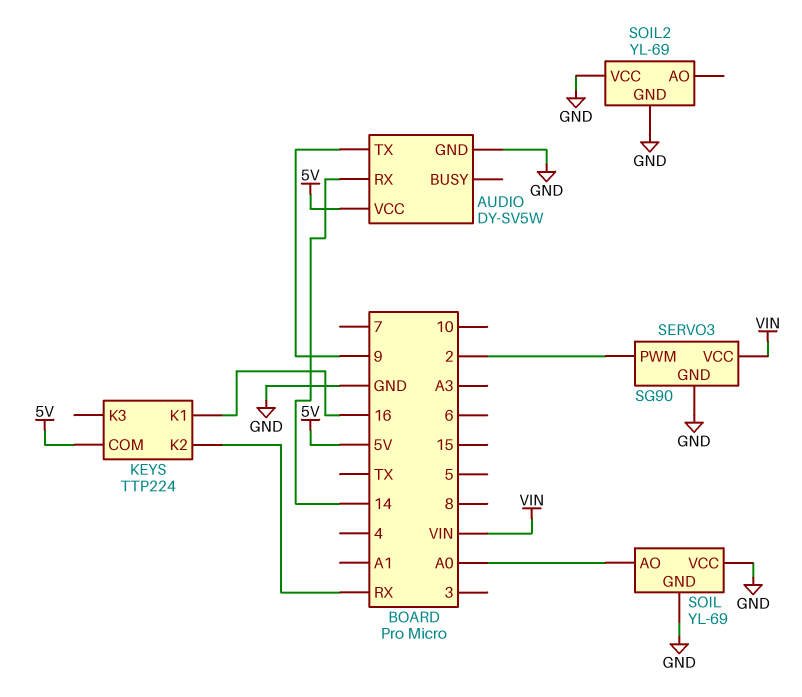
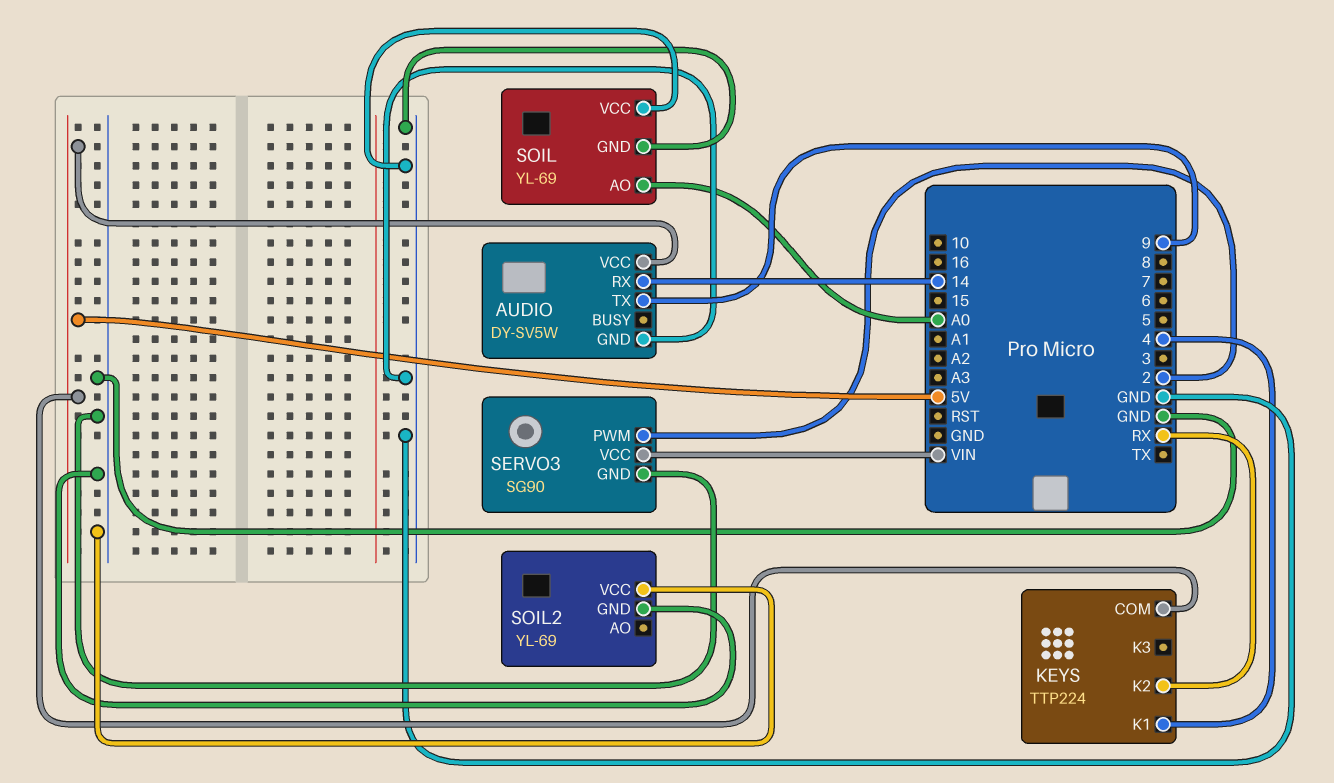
KEYS pin K1: 16 -> 4

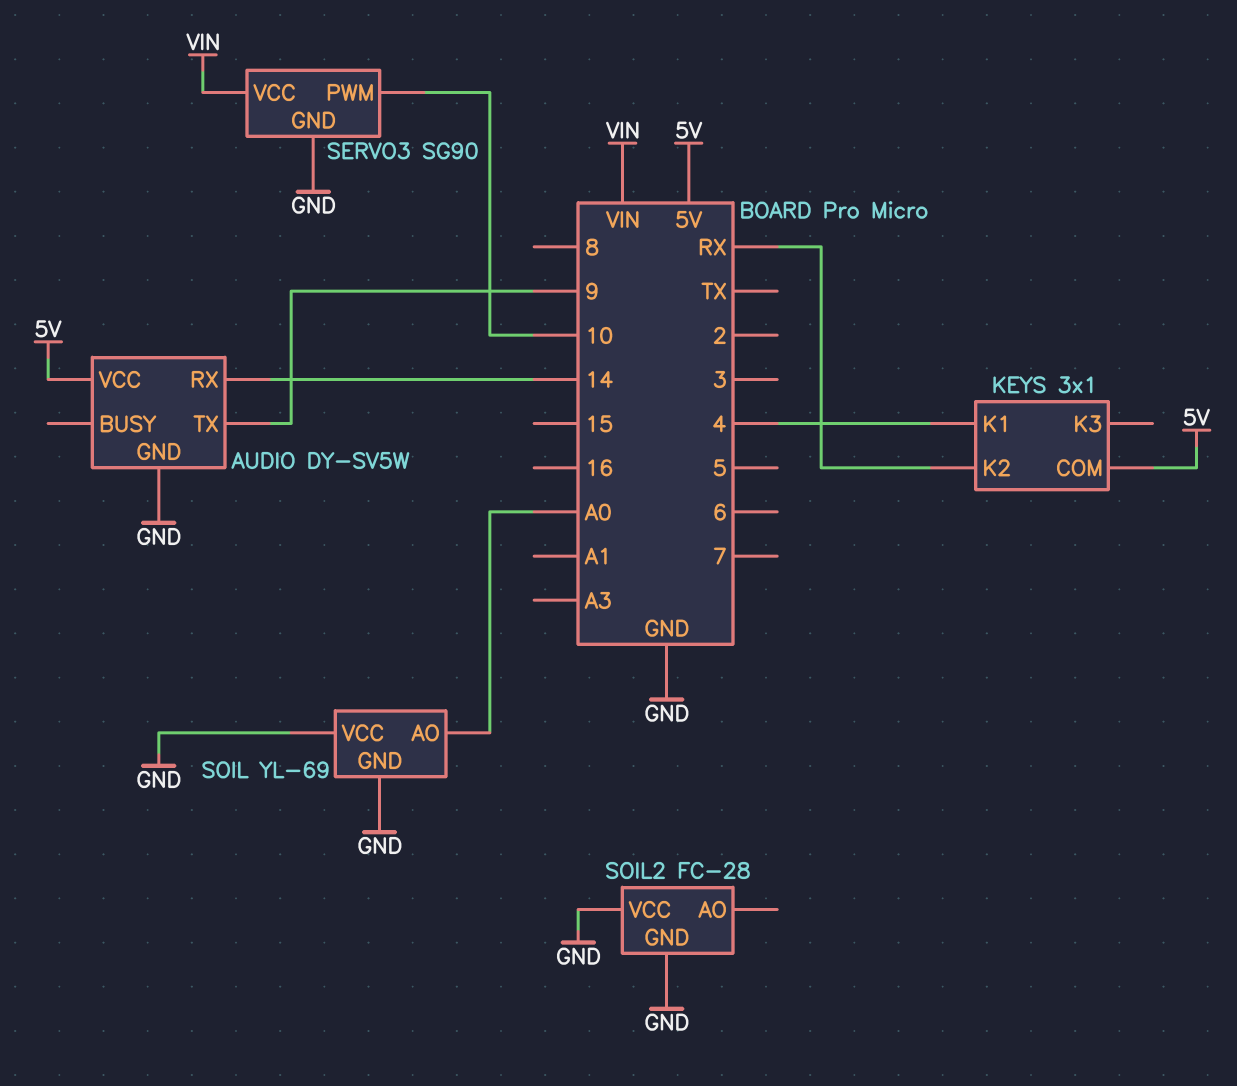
KEYS: TTP224 -> 3x1
SERVO3 pin PWM: 2 -> 10
SOIL2: YL-69 -> FC-28

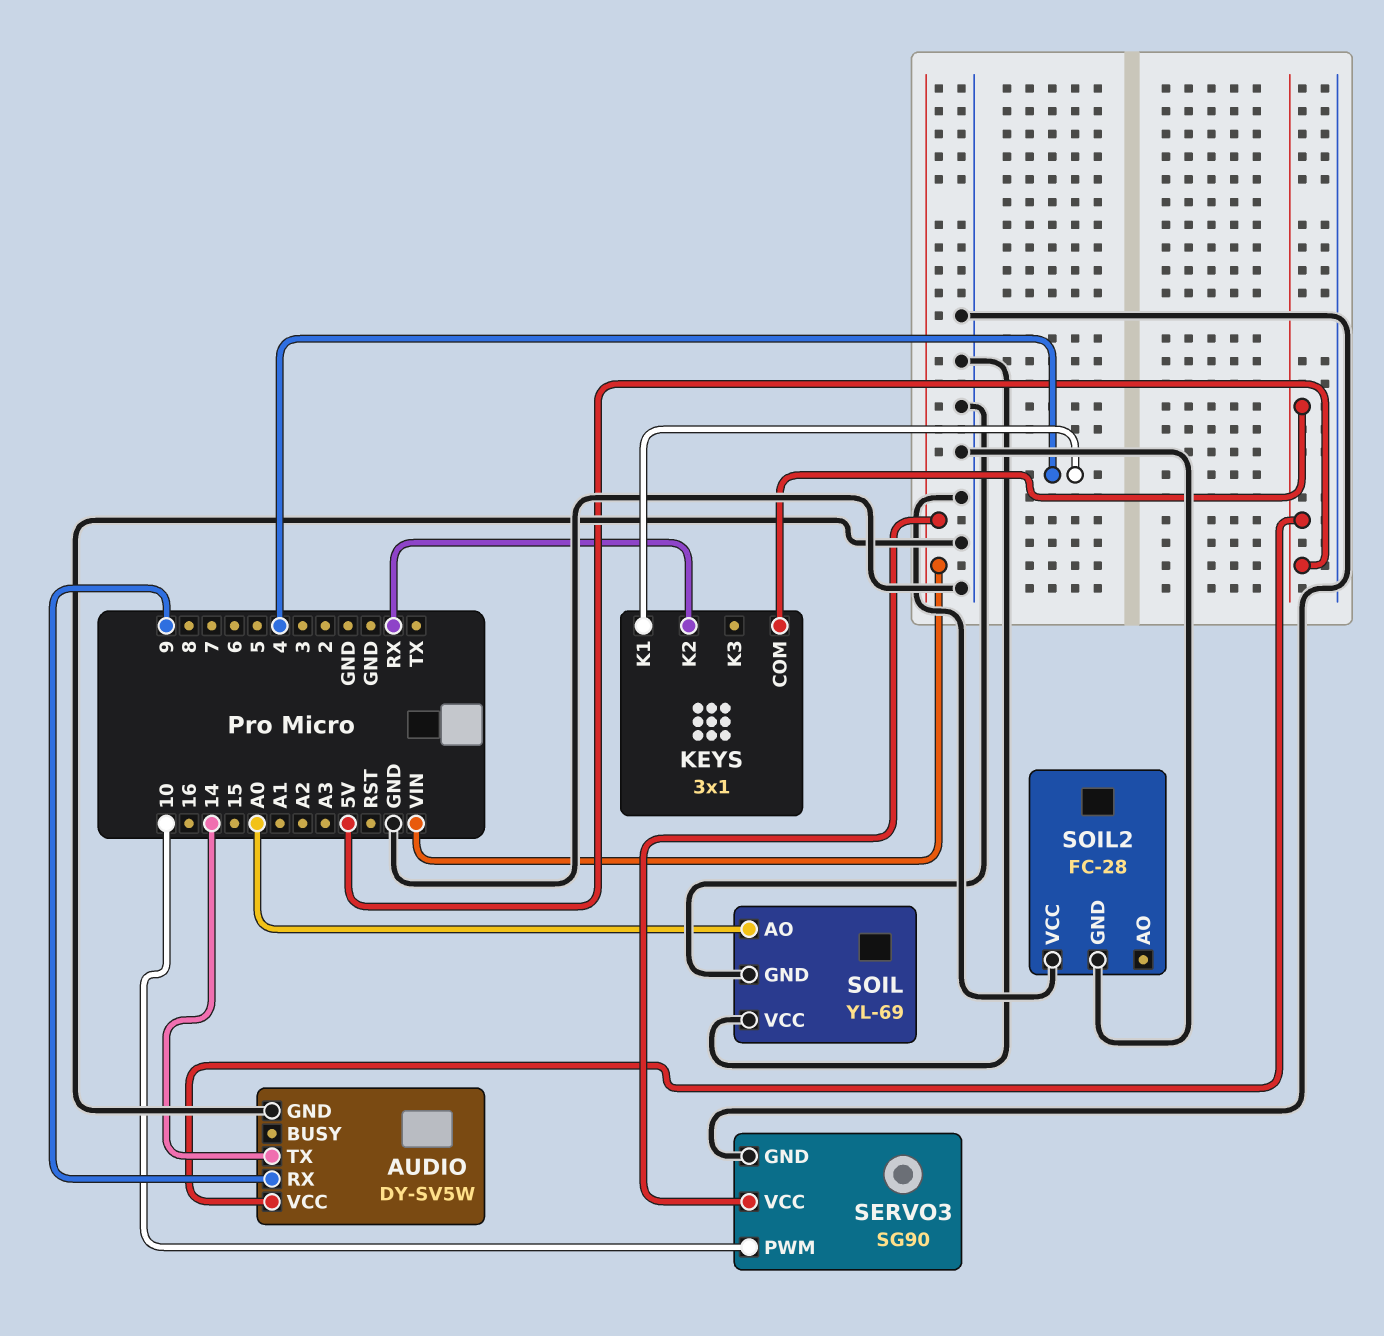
AUDIO pin RX: 14 -> 9
AUDIO pin TX: 9 -> 14

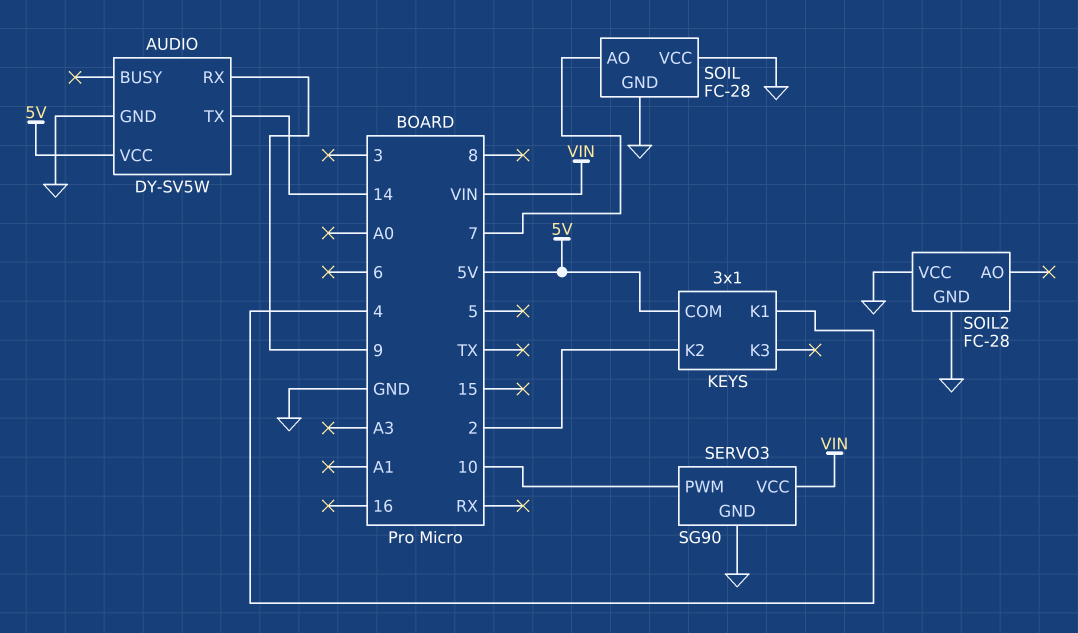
KEYS pin K2: RX -> 2
SOIL: YL-69 -> FC-28
SOIL pin AO: A0 -> 7

